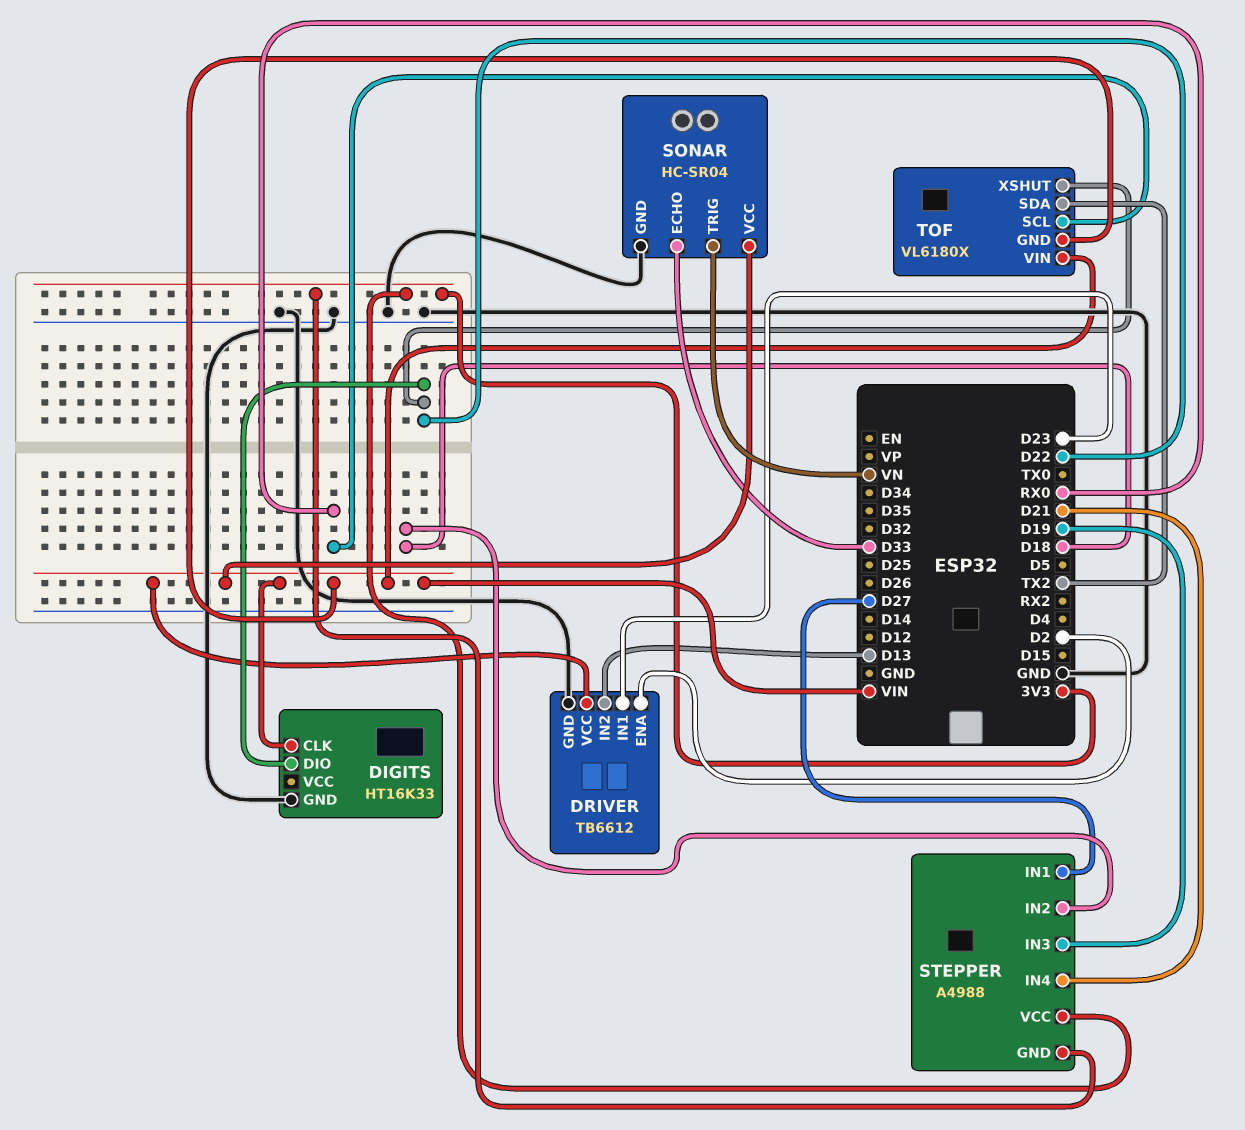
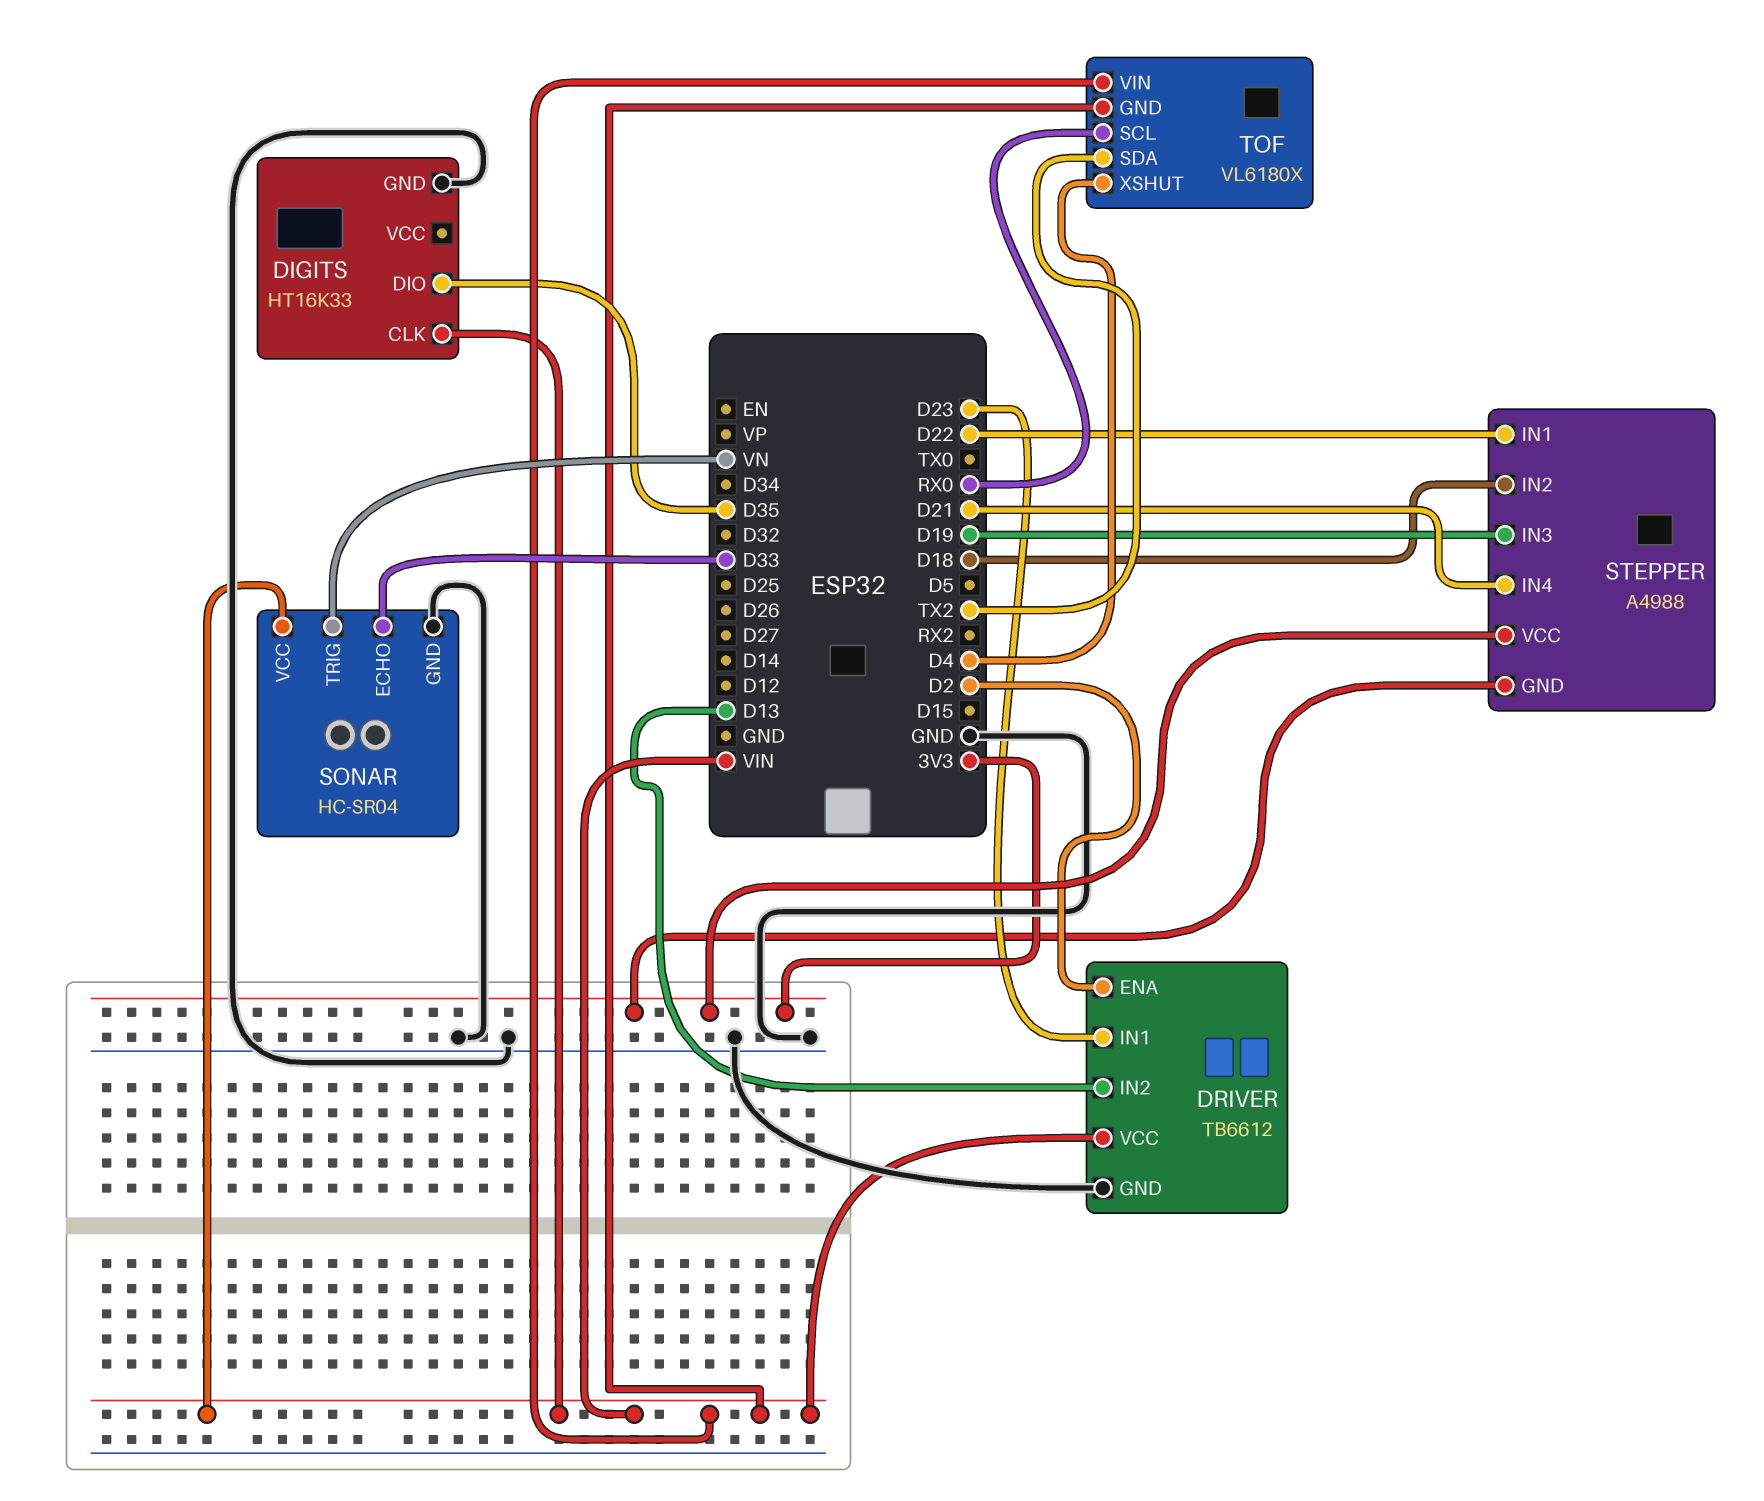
DIGITS pin DIO: D22 -> D35
STEPPER pin IN1: D27 -> D22
TOF pin XSHUT: D22 -> D4

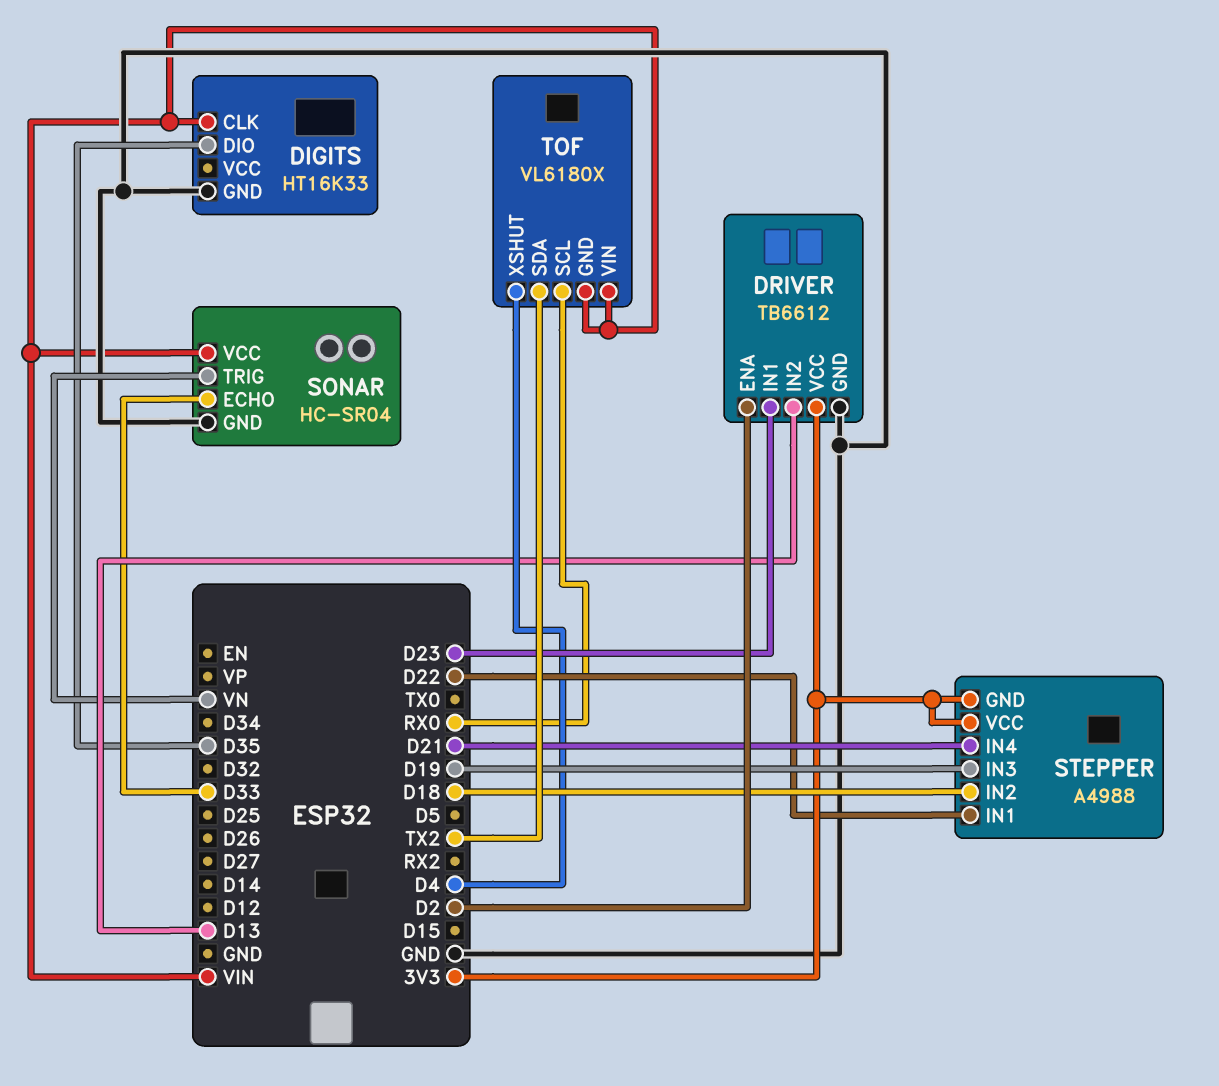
DRIVER pin VCC: VIN -> 3V3

